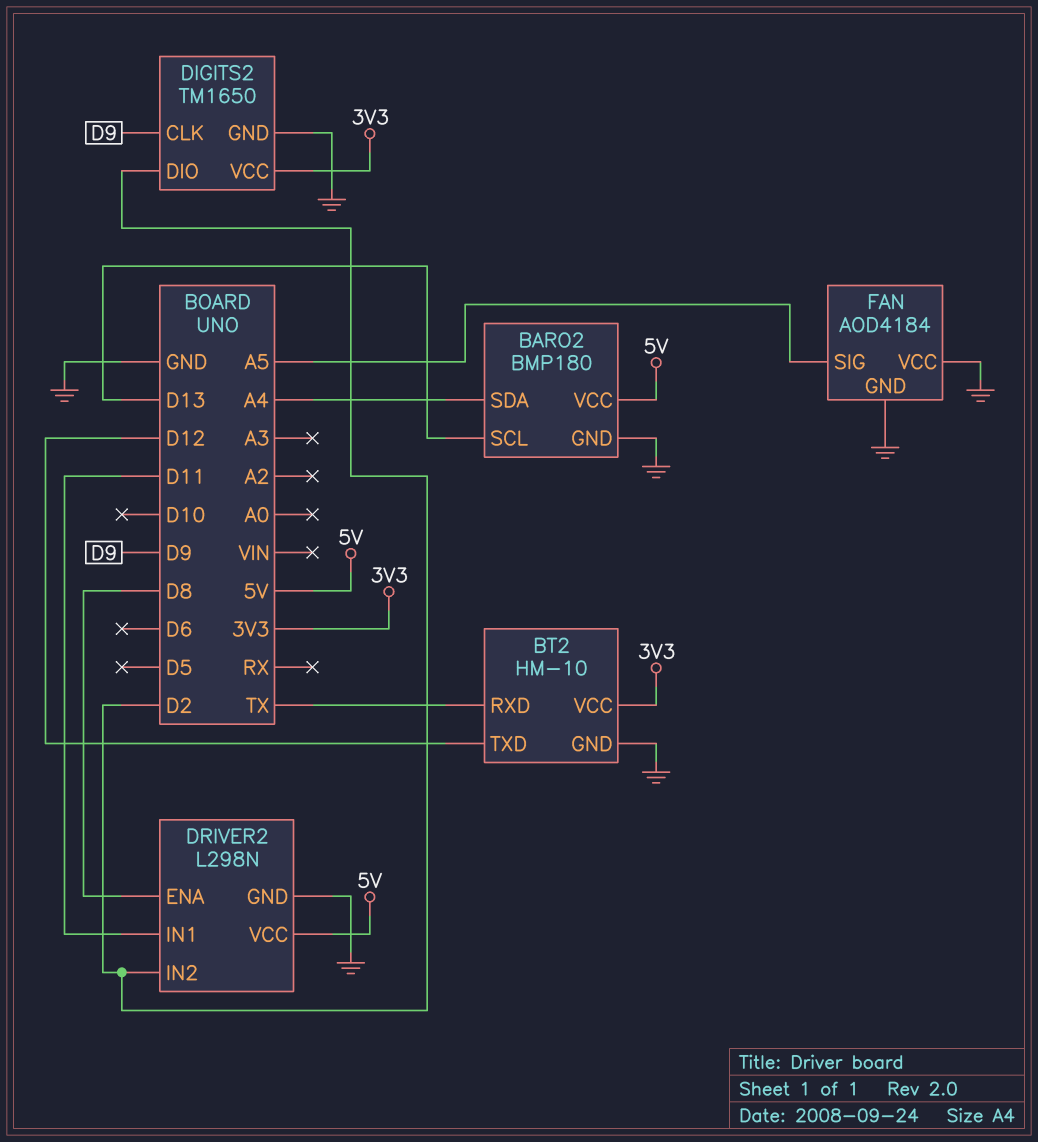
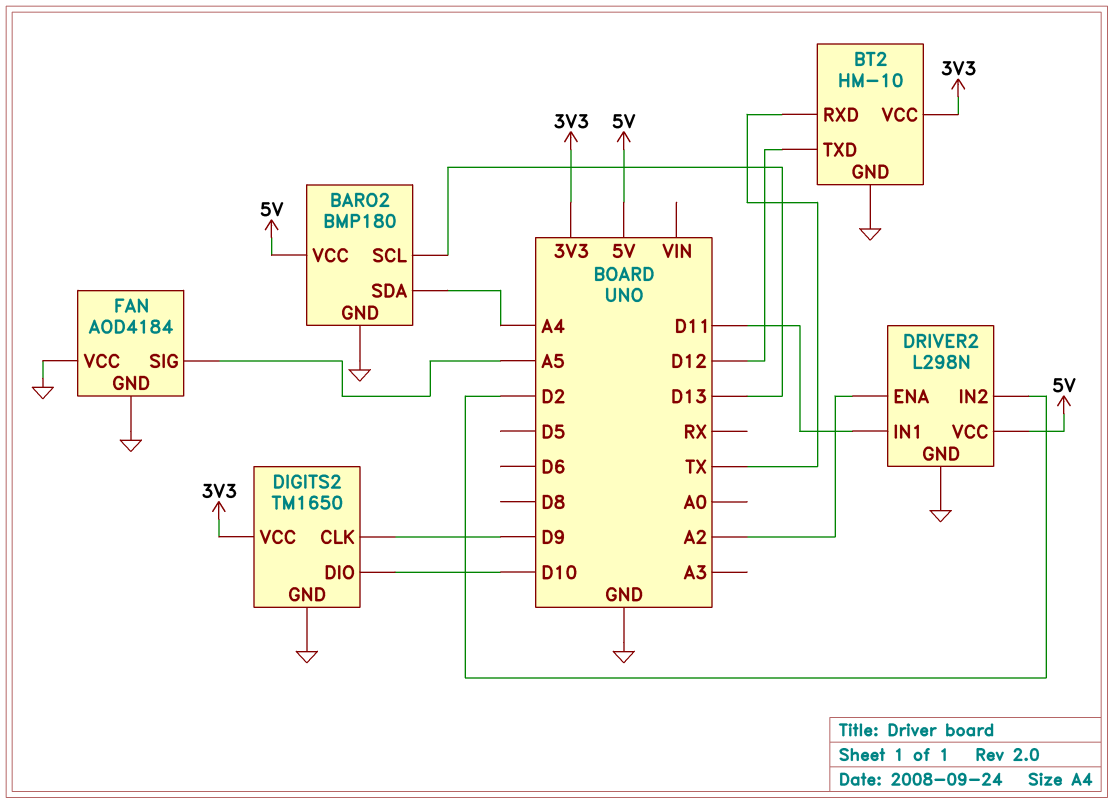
DIGITS2 pin DIO: D2 -> D10
DRIVER2 pin ENA: D8 -> A2

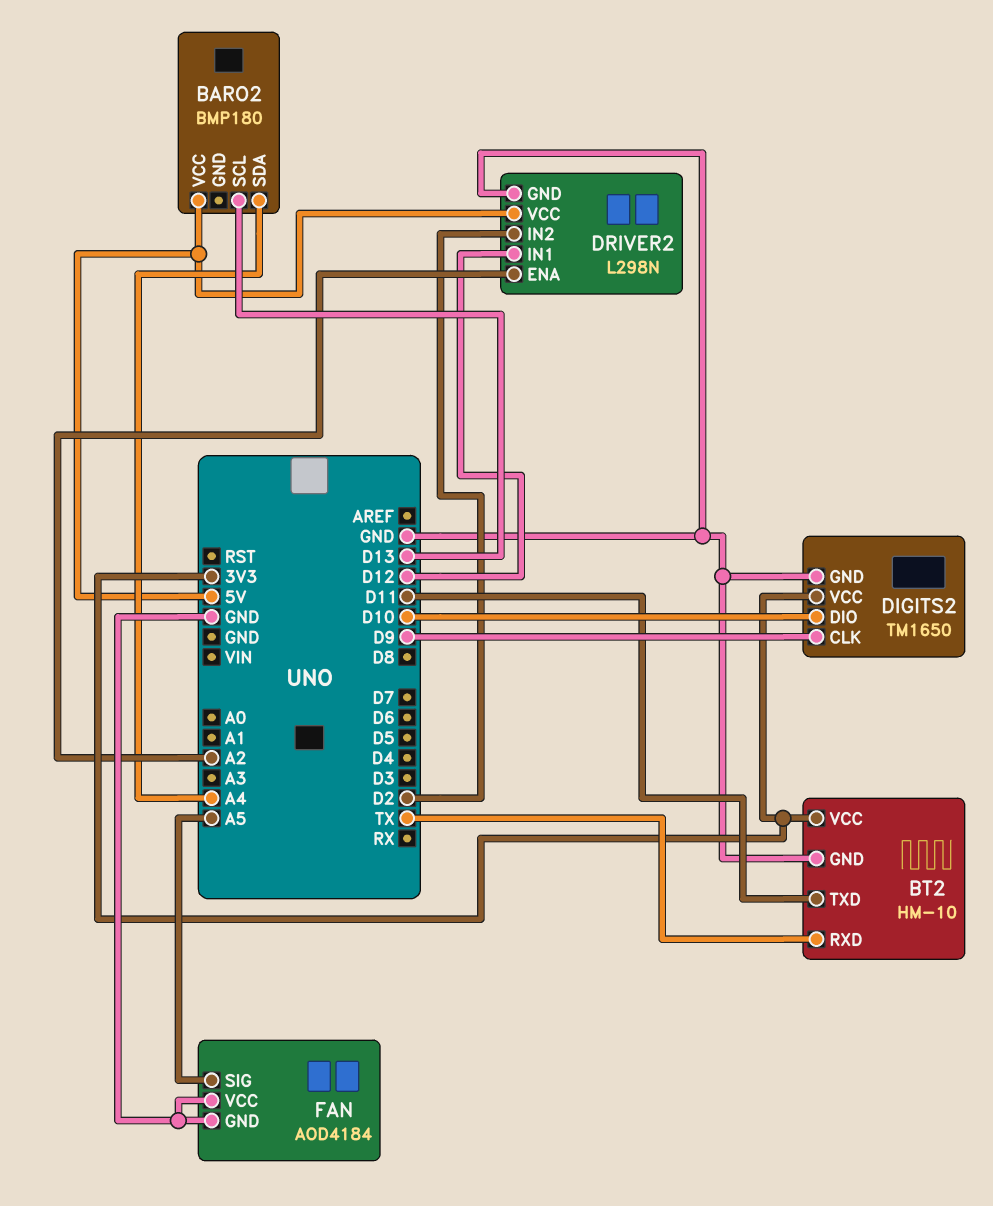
BARO2 pin GND: GND -> none
BT2 pin TXD: D12 -> D11
DRIVER2 pin IN1: D11 -> D12

